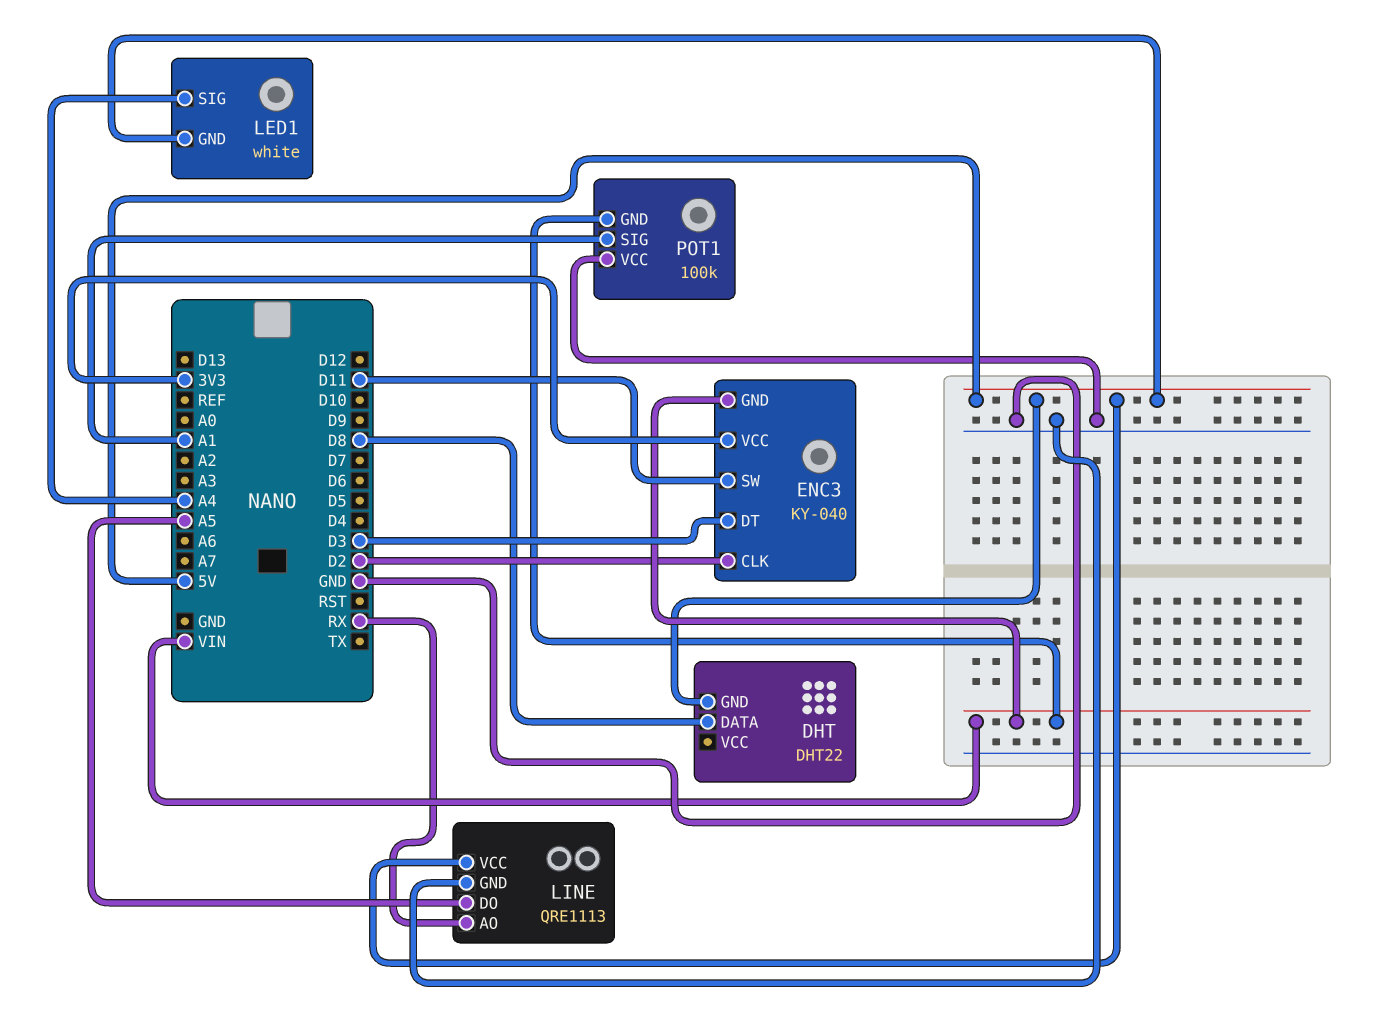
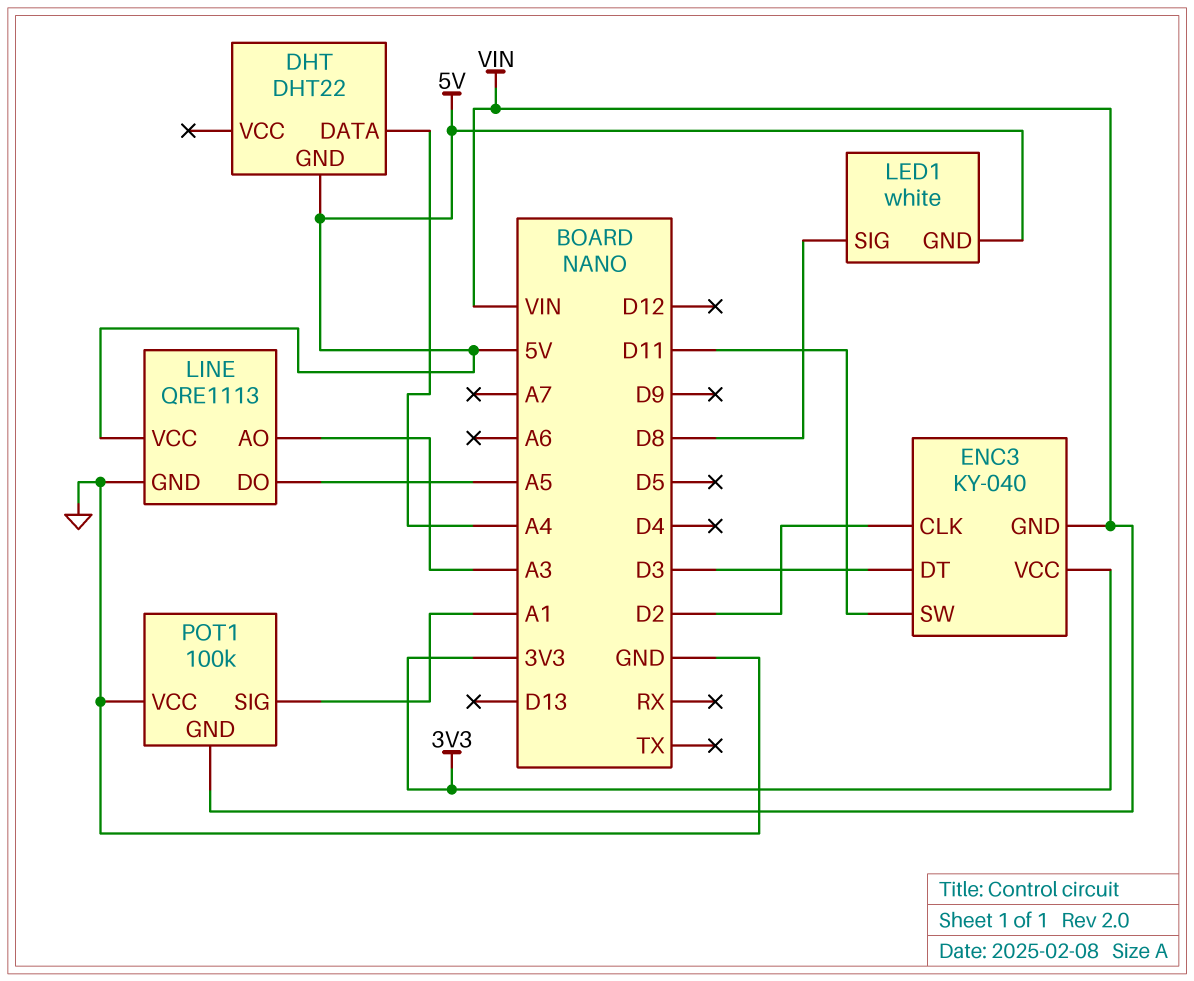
DHT pin DATA: D8 -> A4
LED1 pin SIG: A4 -> D8
LINE pin AO: RX -> A3

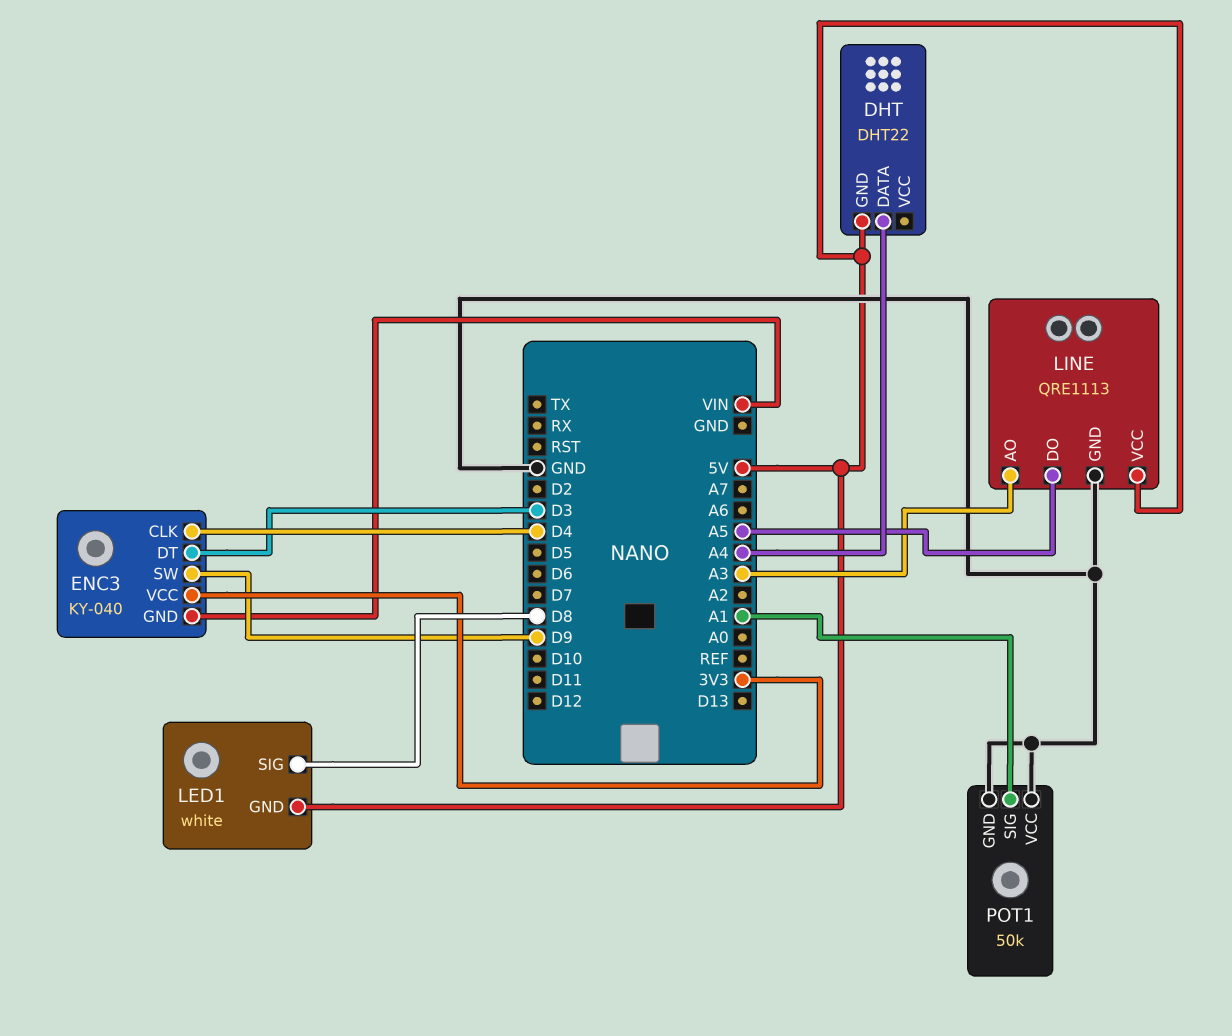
ENC3 pin CLK: D2 -> D4
ENC3 pin SW: D11 -> D9
POT1: 100k -> 50k
POT1 pin GND: VIN -> GND

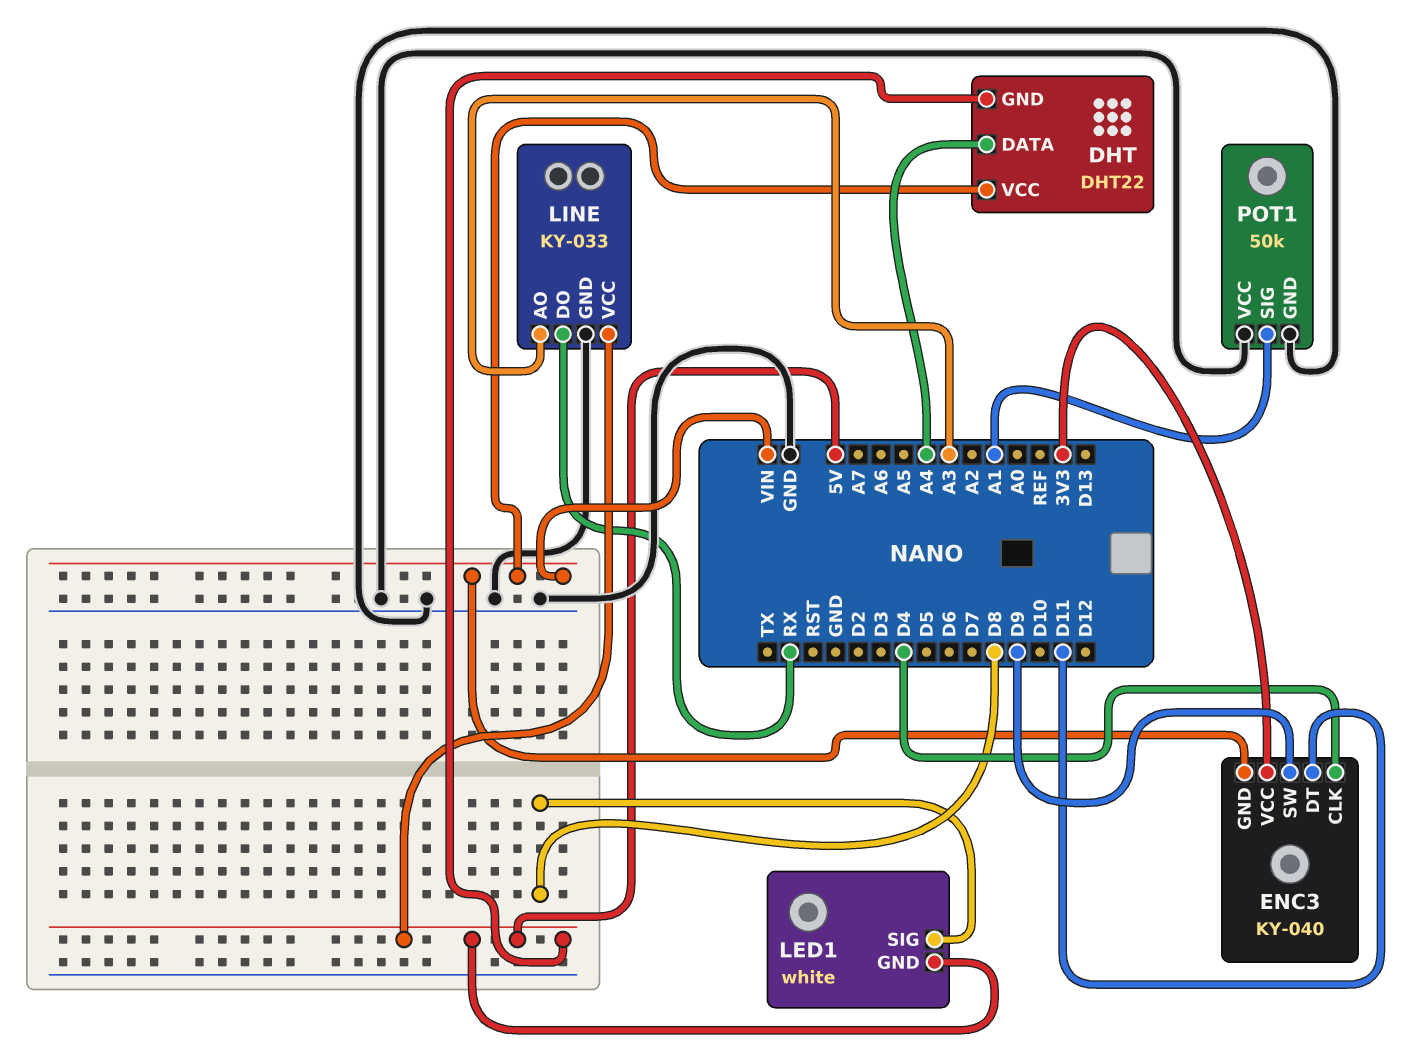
DHT pin VCC: none -> VIN
ENC3 pin DT: D3 -> D11
LINE: QRE1113 -> KY-033
LINE pin DO: A5 -> RX

